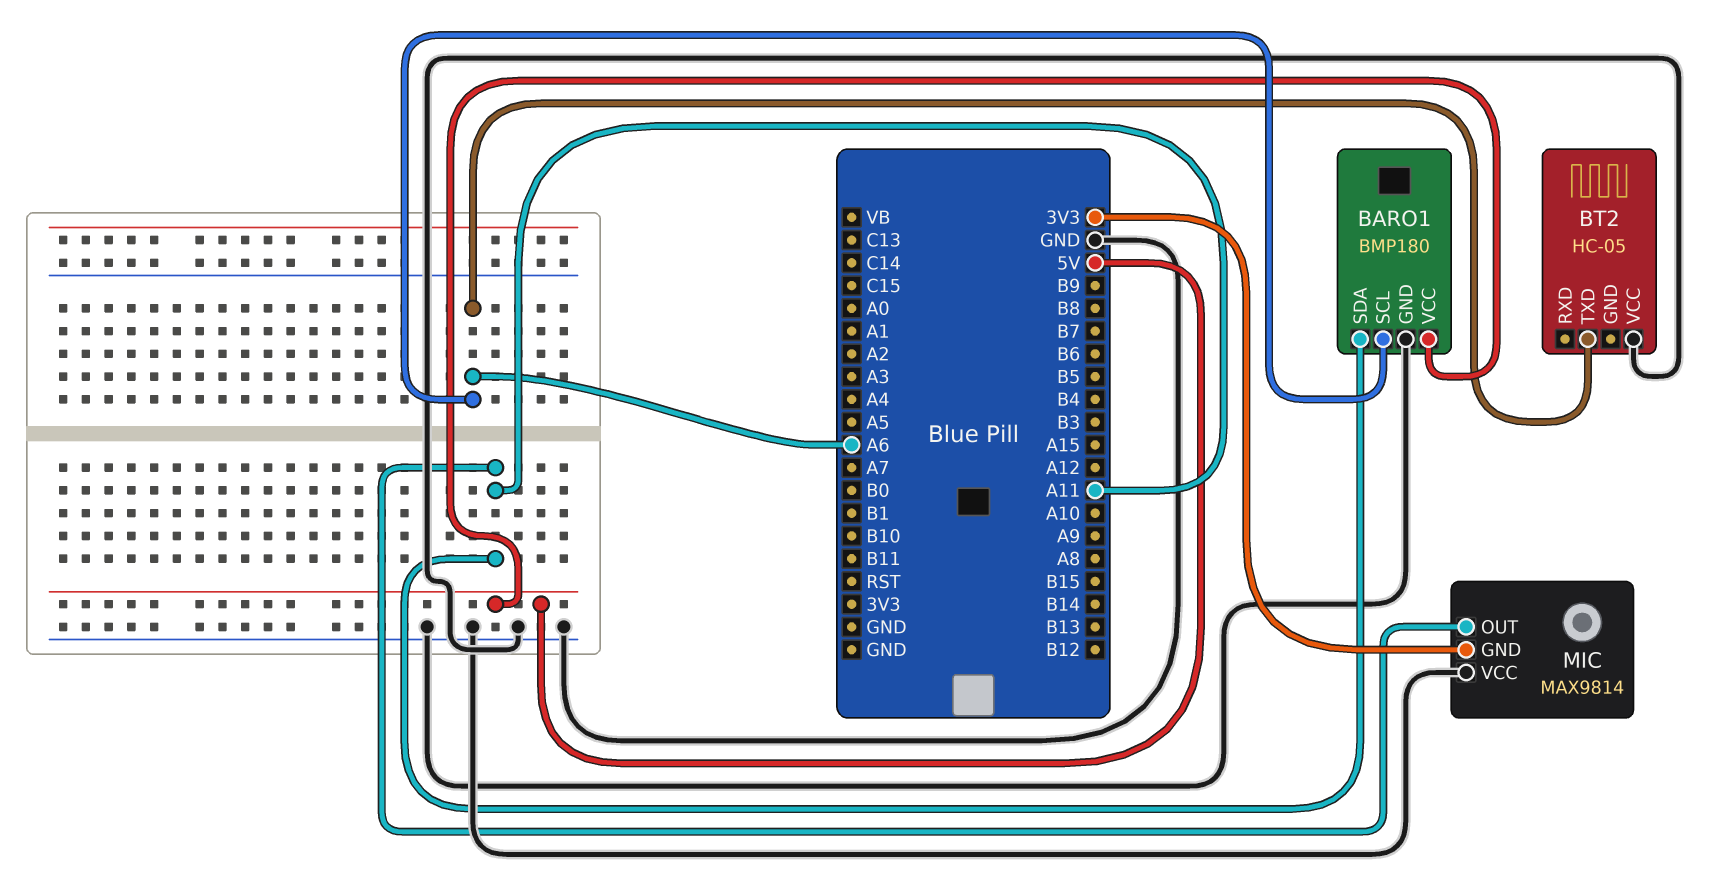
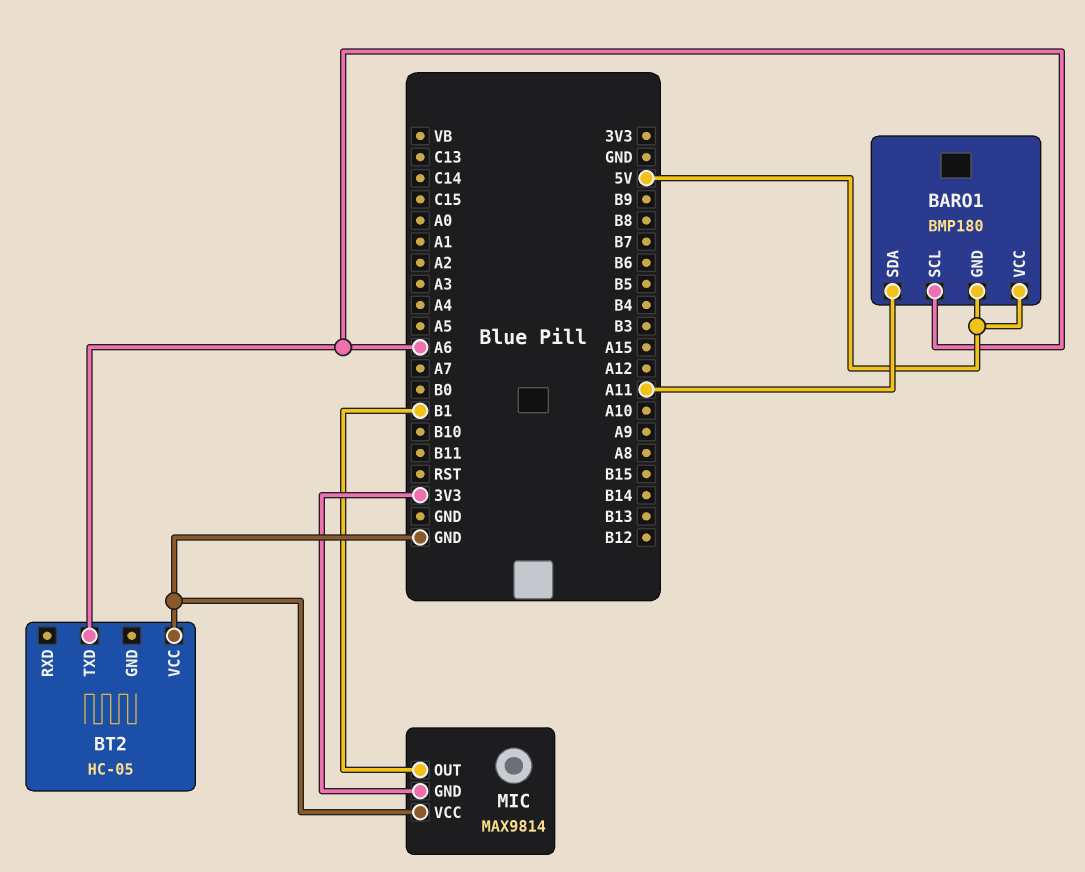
BARO1 pin GND: GND -> 5V
MIC pin OUT: A11 -> B1

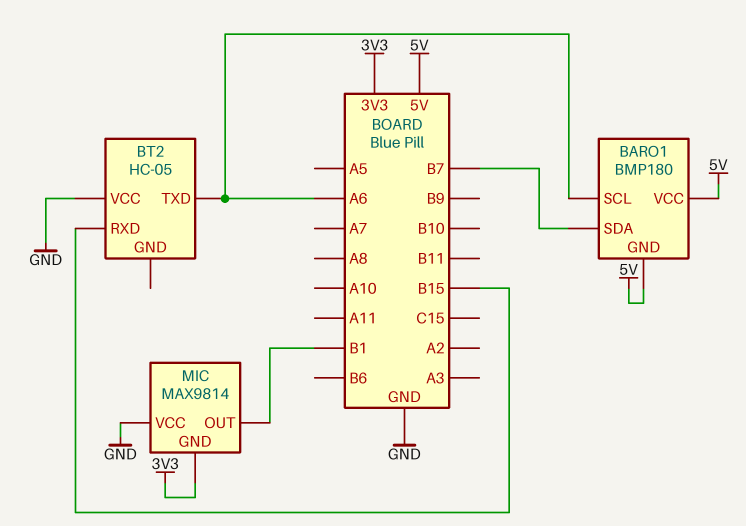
BARO1 pin SDA: A11 -> B7
BT2 pin RXD: none -> B15

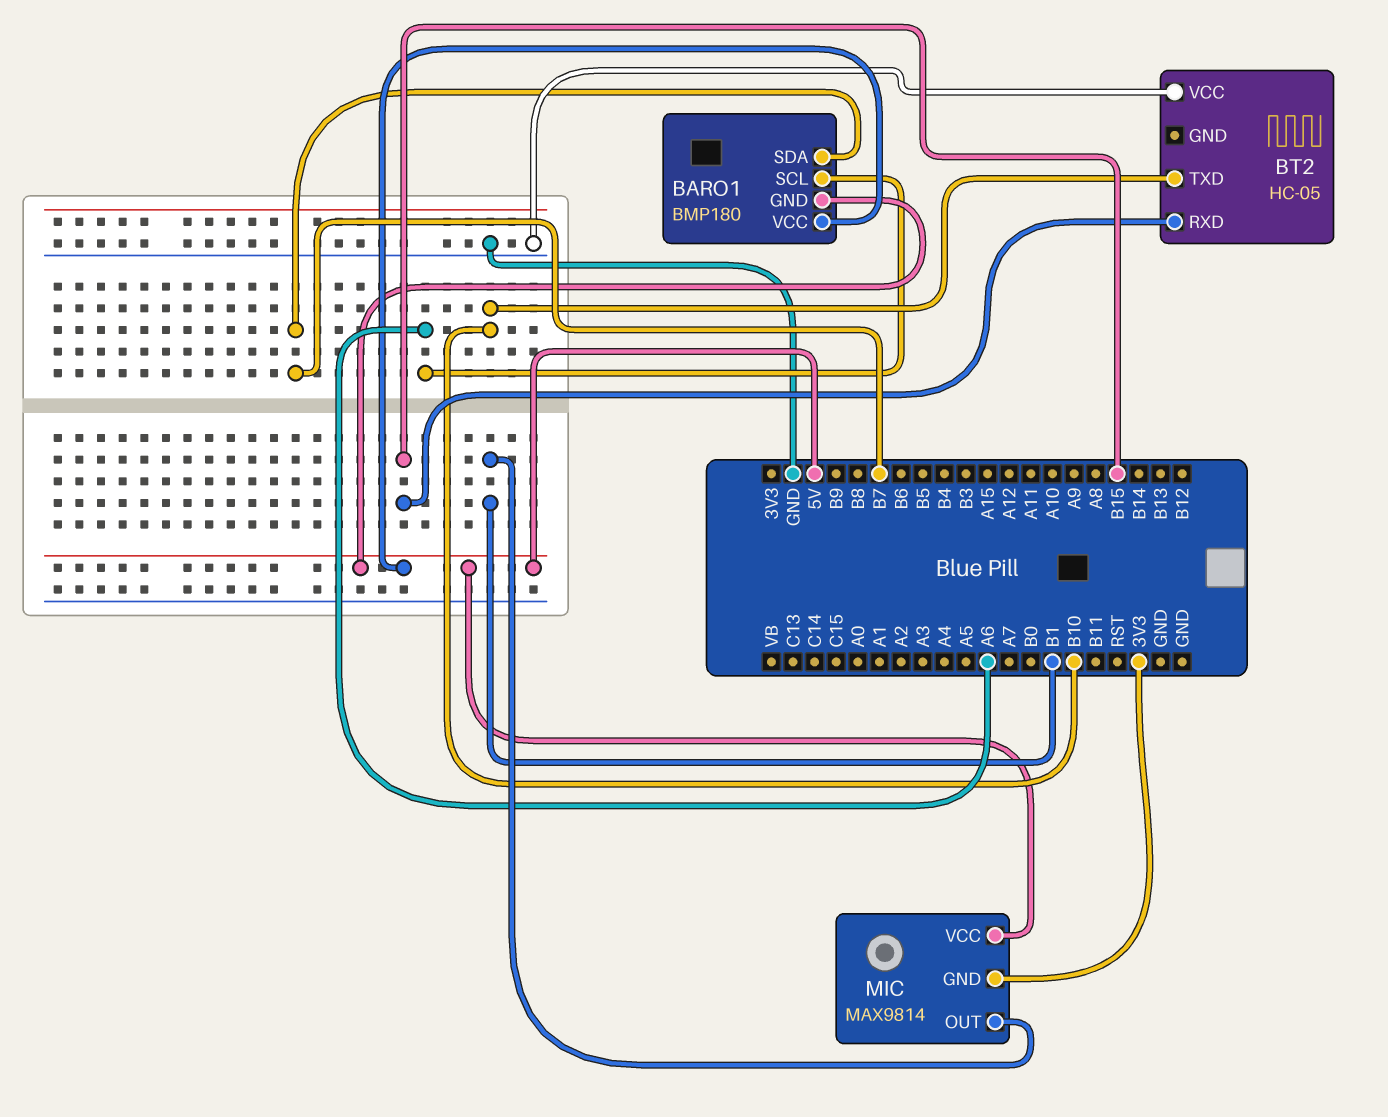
BT2 pin TXD: A6 -> B10
MIC pin VCC: GND -> 5V

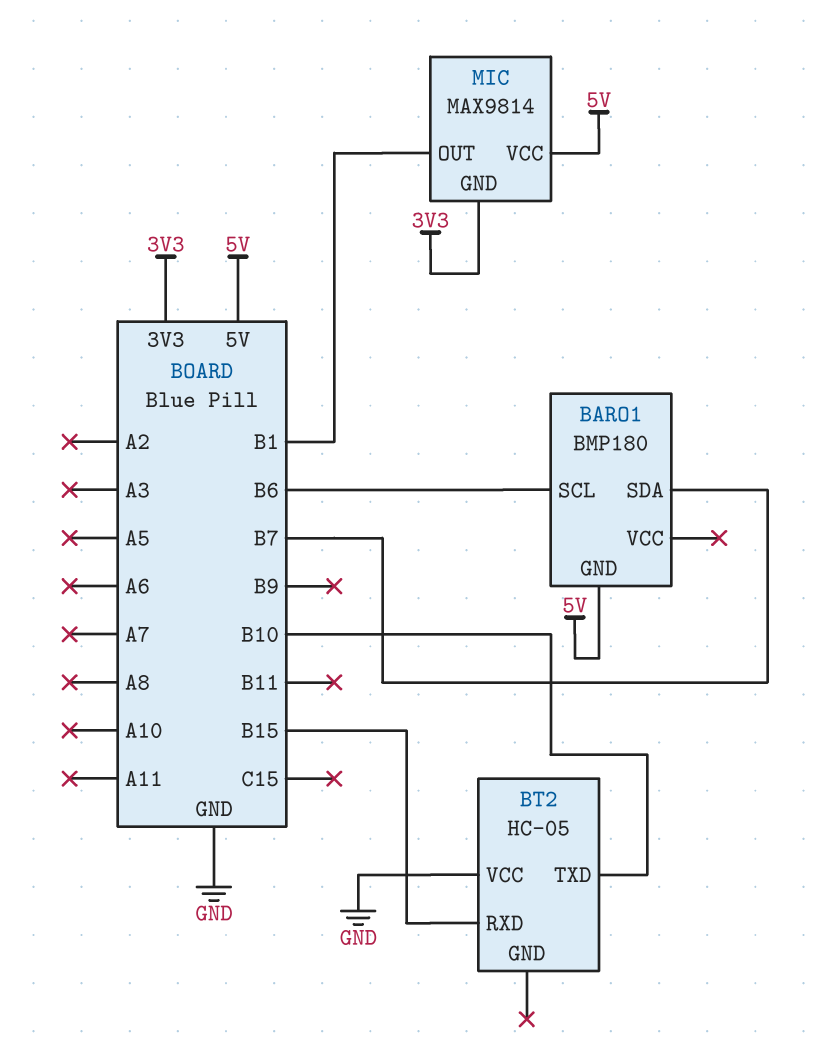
BARO1 pin SCL: A6 -> B6
BARO1 pin VCC: 5V -> none

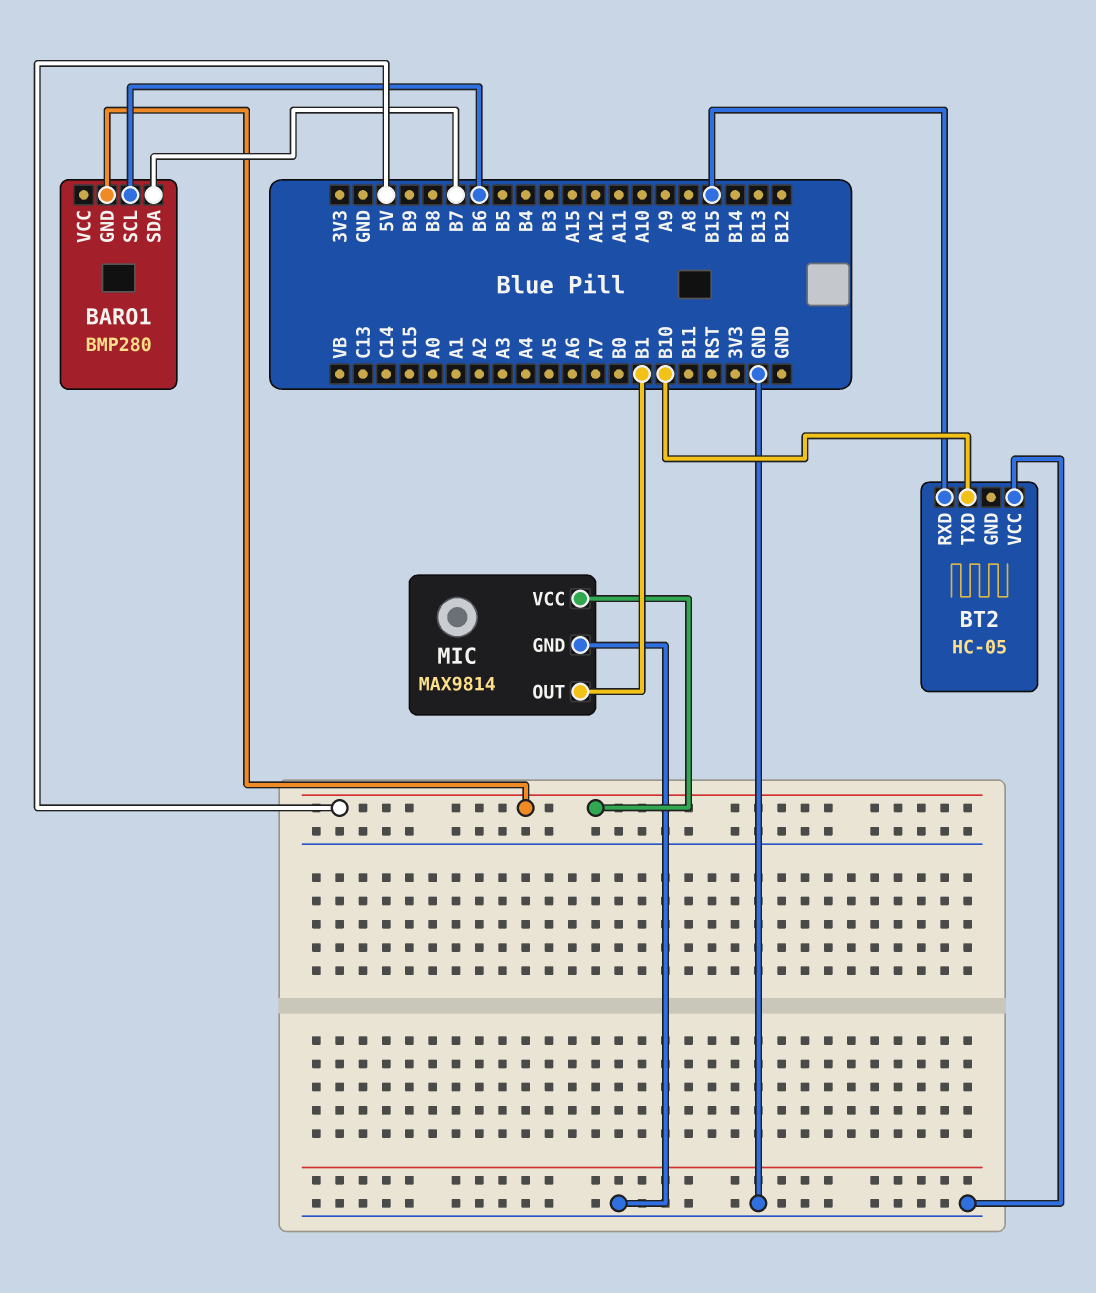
BARO1: BMP180 -> BMP280
MIC pin GND: 3V3 -> GND

